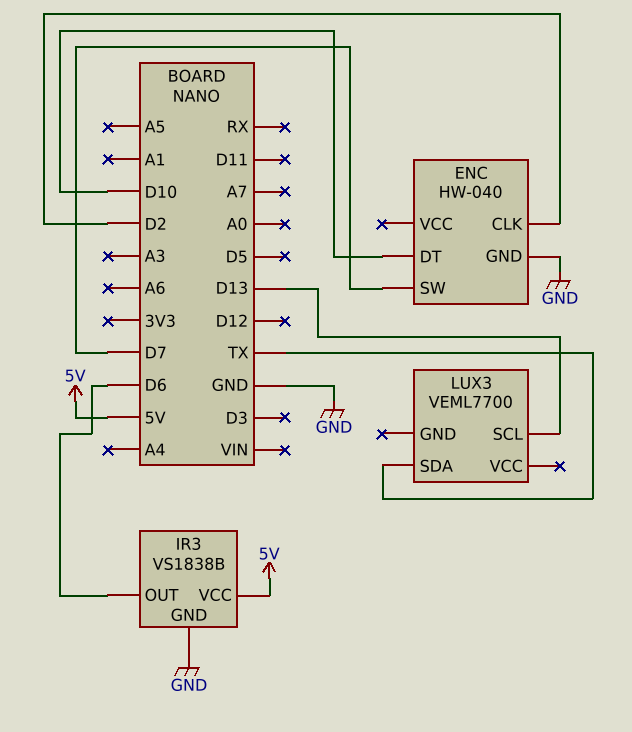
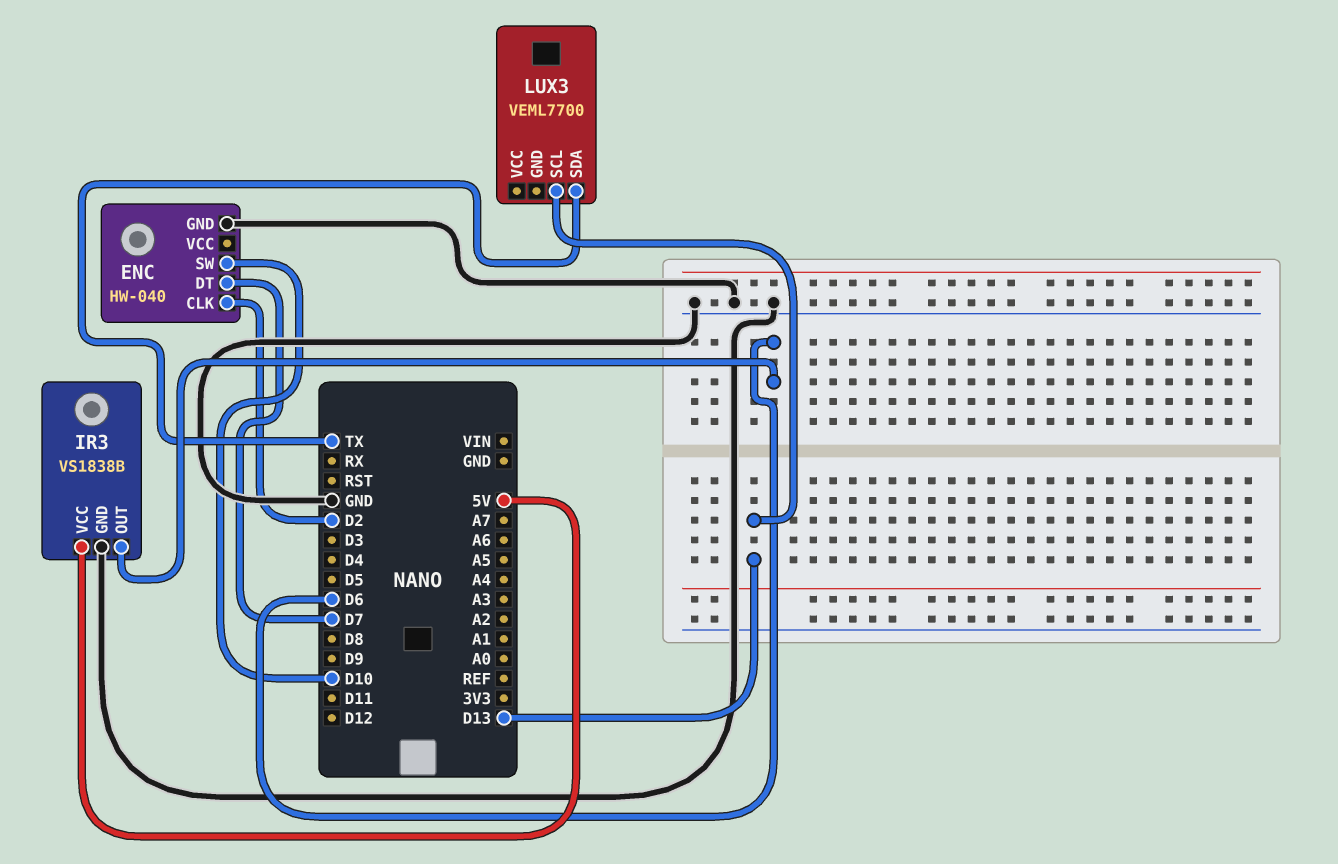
ENC pin DT: D10 -> D7
ENC pin SW: D7 -> D10

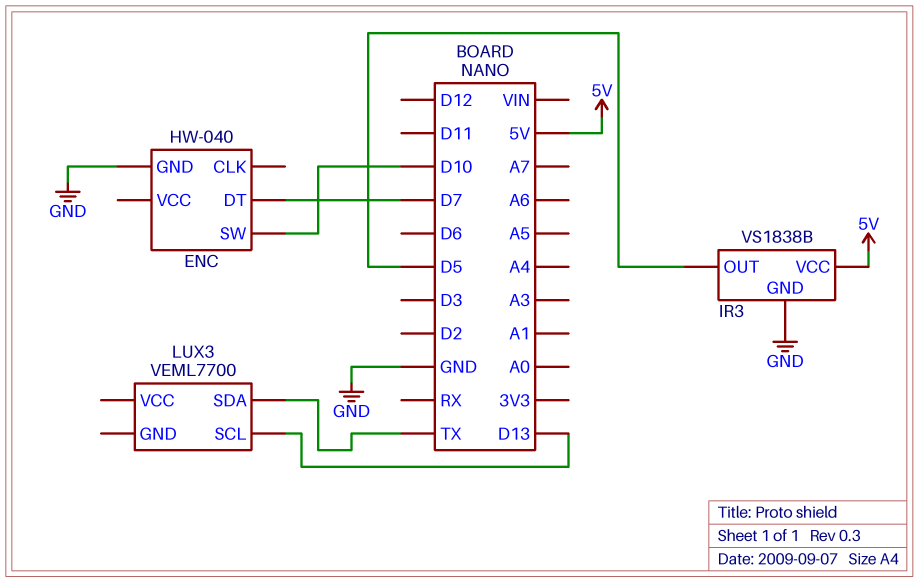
ENC pin CLK: D2 -> none
IR3 pin OUT: D6 -> D5

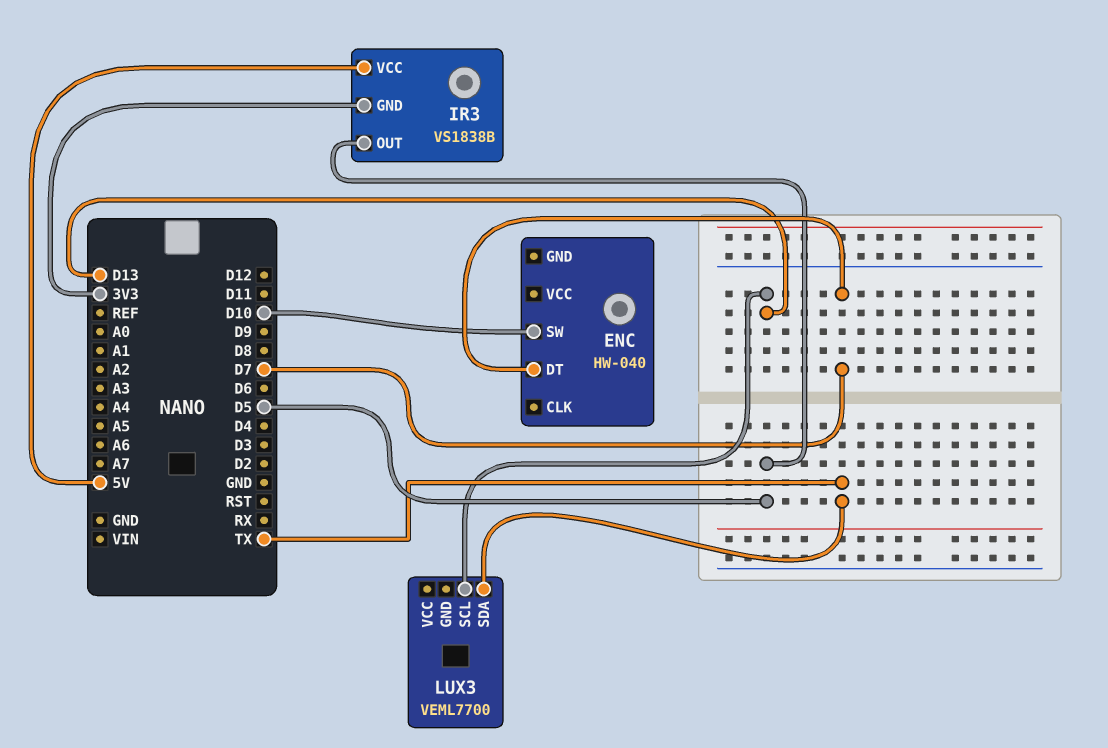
ENC pin GND: GND -> none
IR3 pin GND: GND -> 3V3

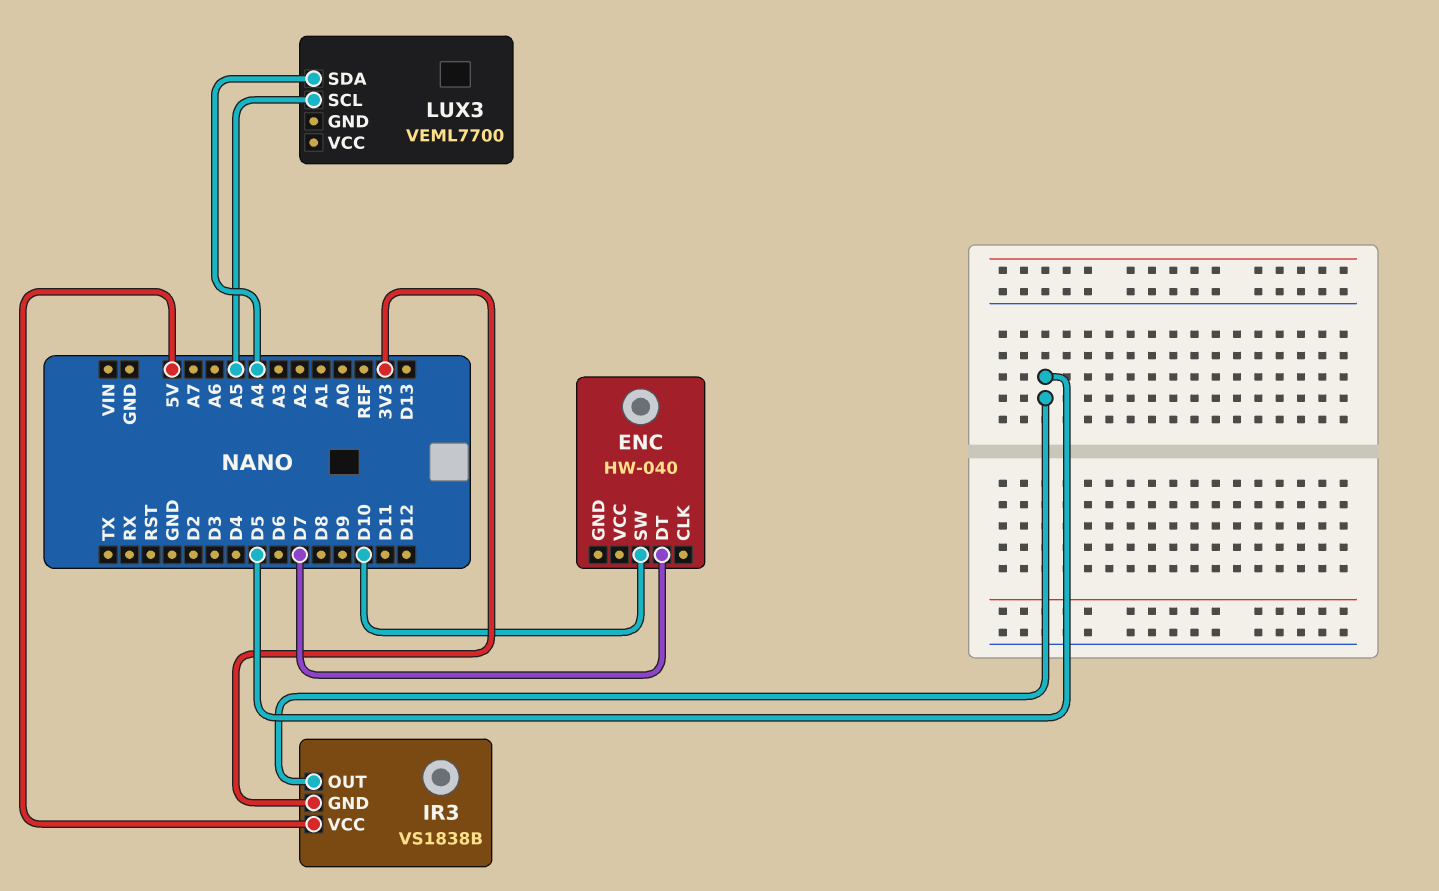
LUX3 pin SCL: D13 -> A5
LUX3 pin SDA: TX -> A4

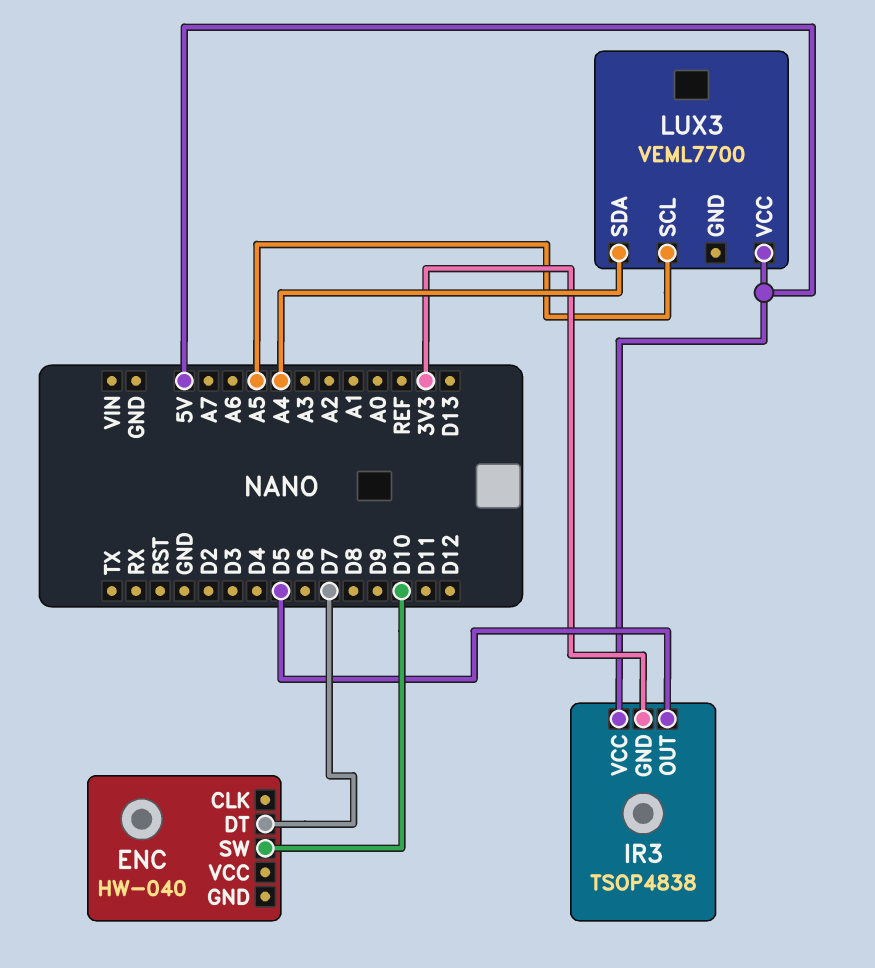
IR3: VS1838B -> TSOP4838
LUX3 pin VCC: none -> 5V

